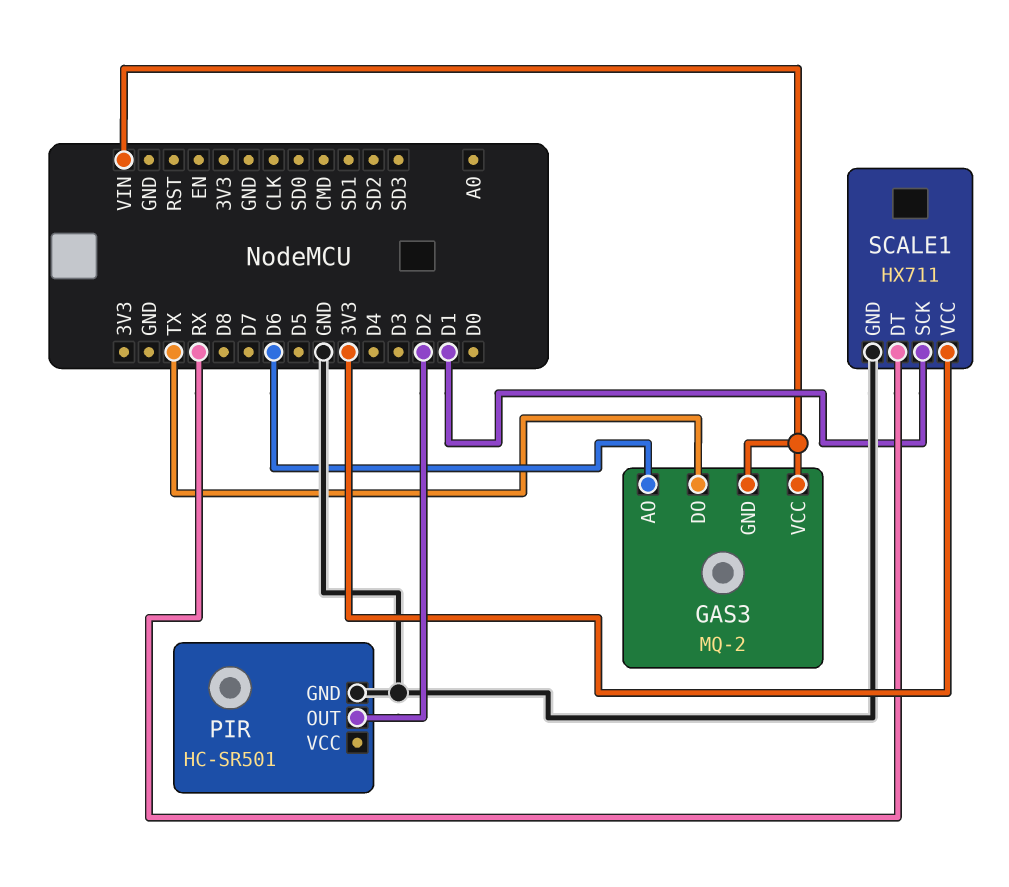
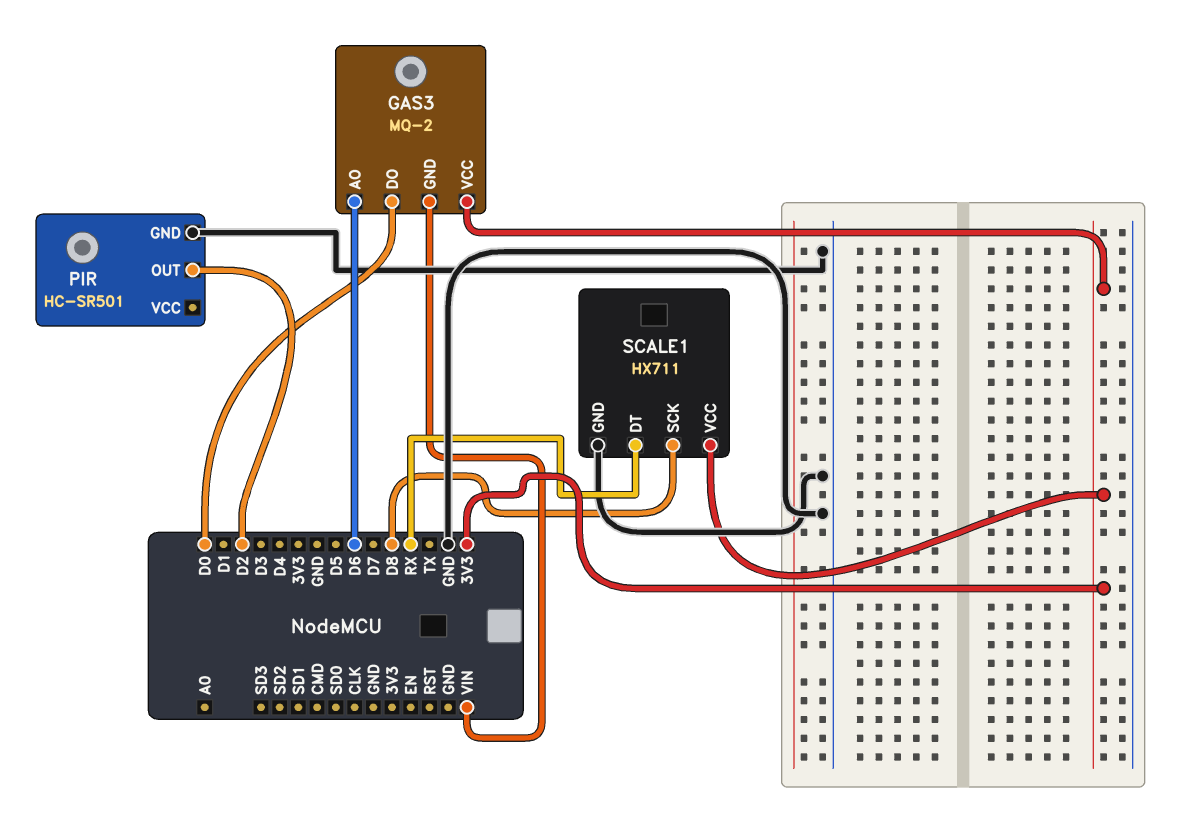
GAS3 pin DO: TX -> D0
GAS3 pin VCC: VIN -> 3V3
SCALE1 pin SCK: D1 -> D8

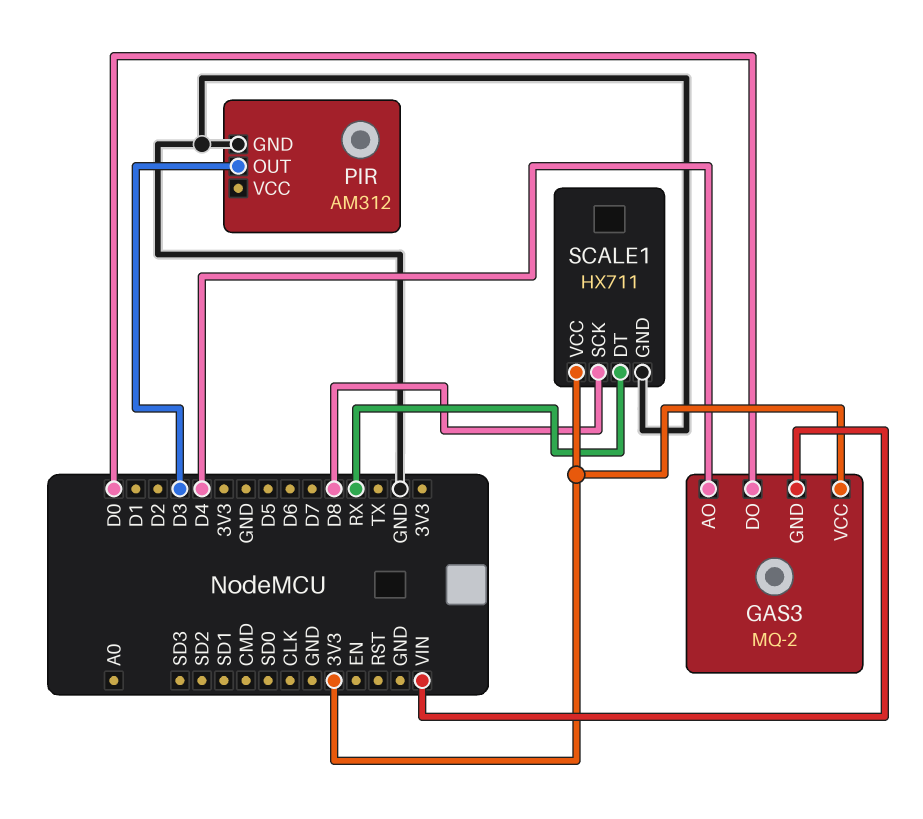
GAS3 pin AO: D6 -> D4
PIR: HC-SR501 -> AM312
PIR pin OUT: D2 -> D3

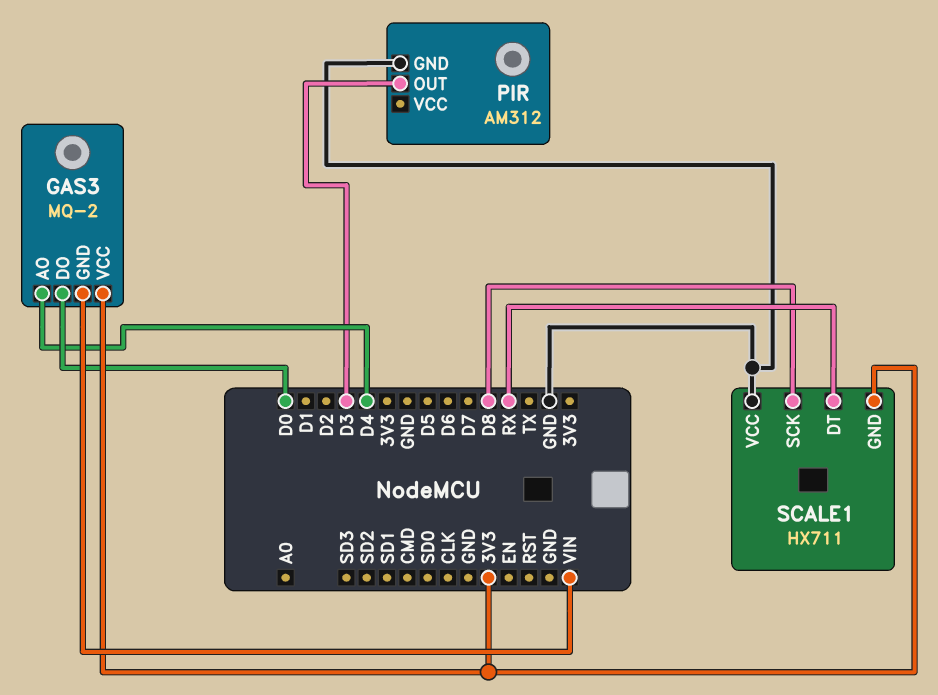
SCALE1 pin GND: GND -> 3V3
SCALE1 pin VCC: 3V3 -> GND

